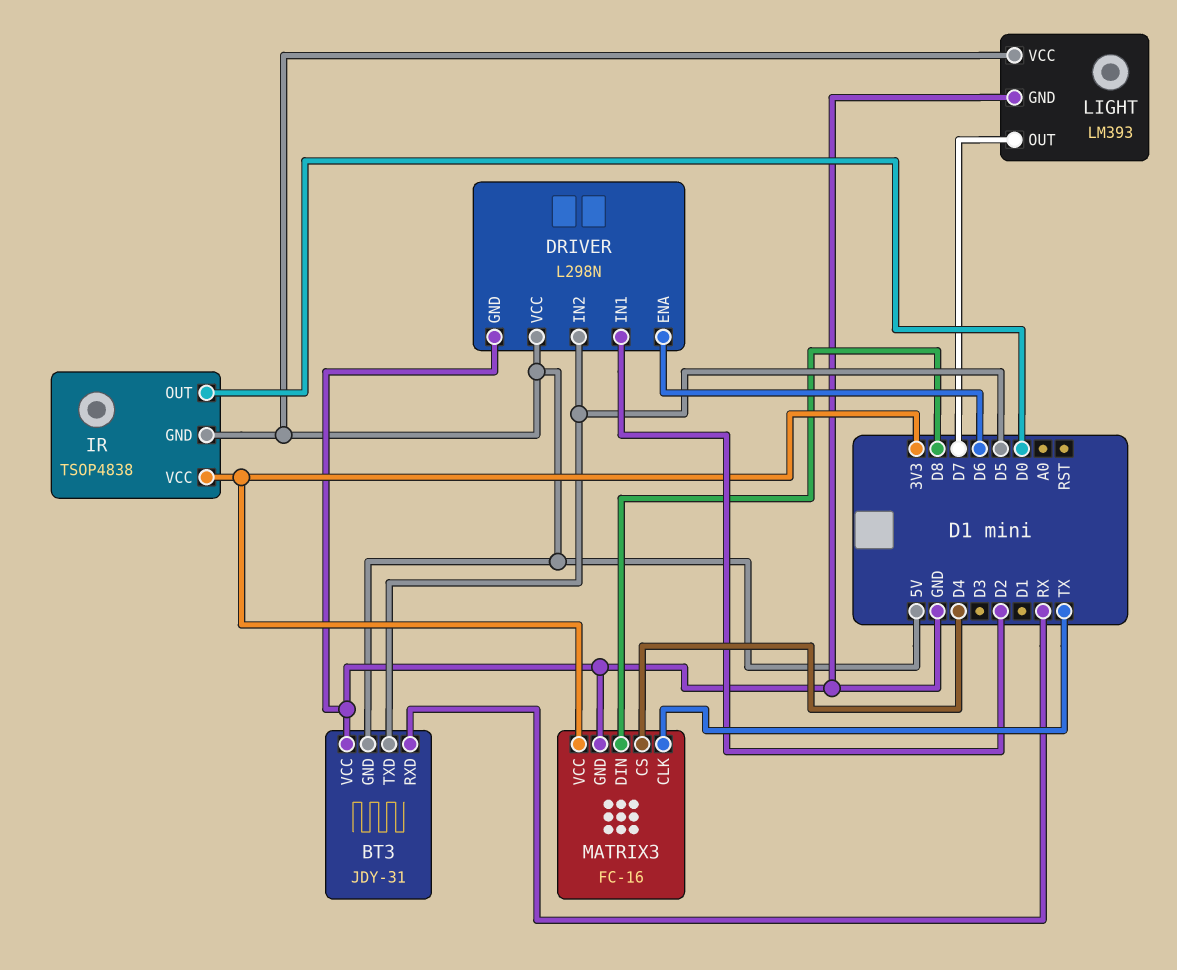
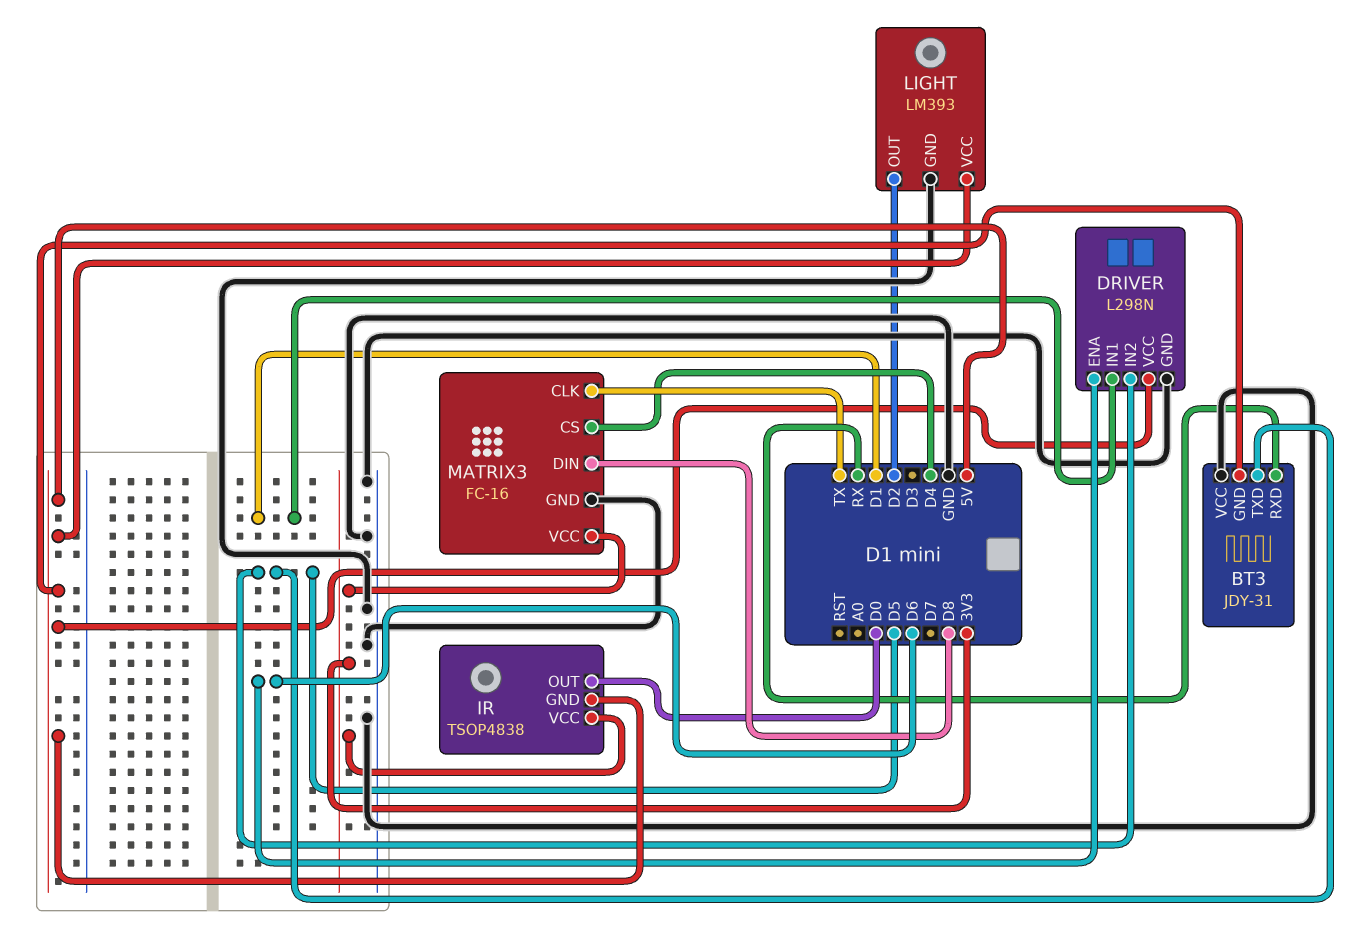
DRIVER pin IN1: D2 -> D1
LIGHT pin OUT: D7 -> D2

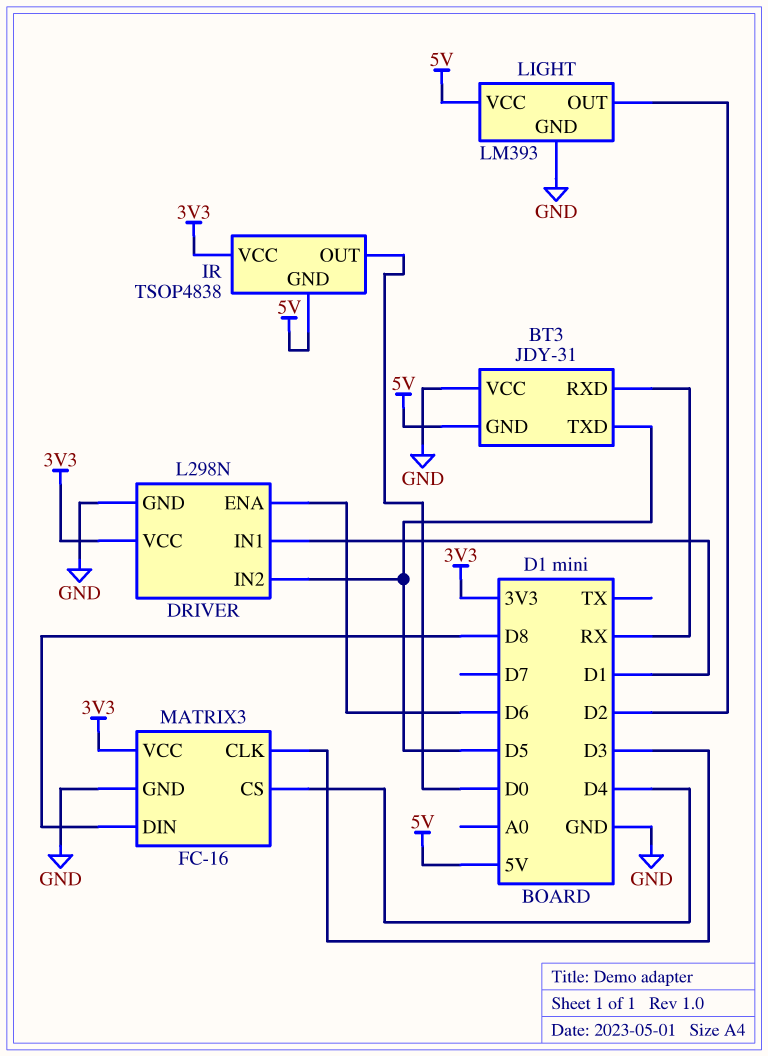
DRIVER pin VCC: 5V -> 3V3
MATRIX3 pin CLK: TX -> D3

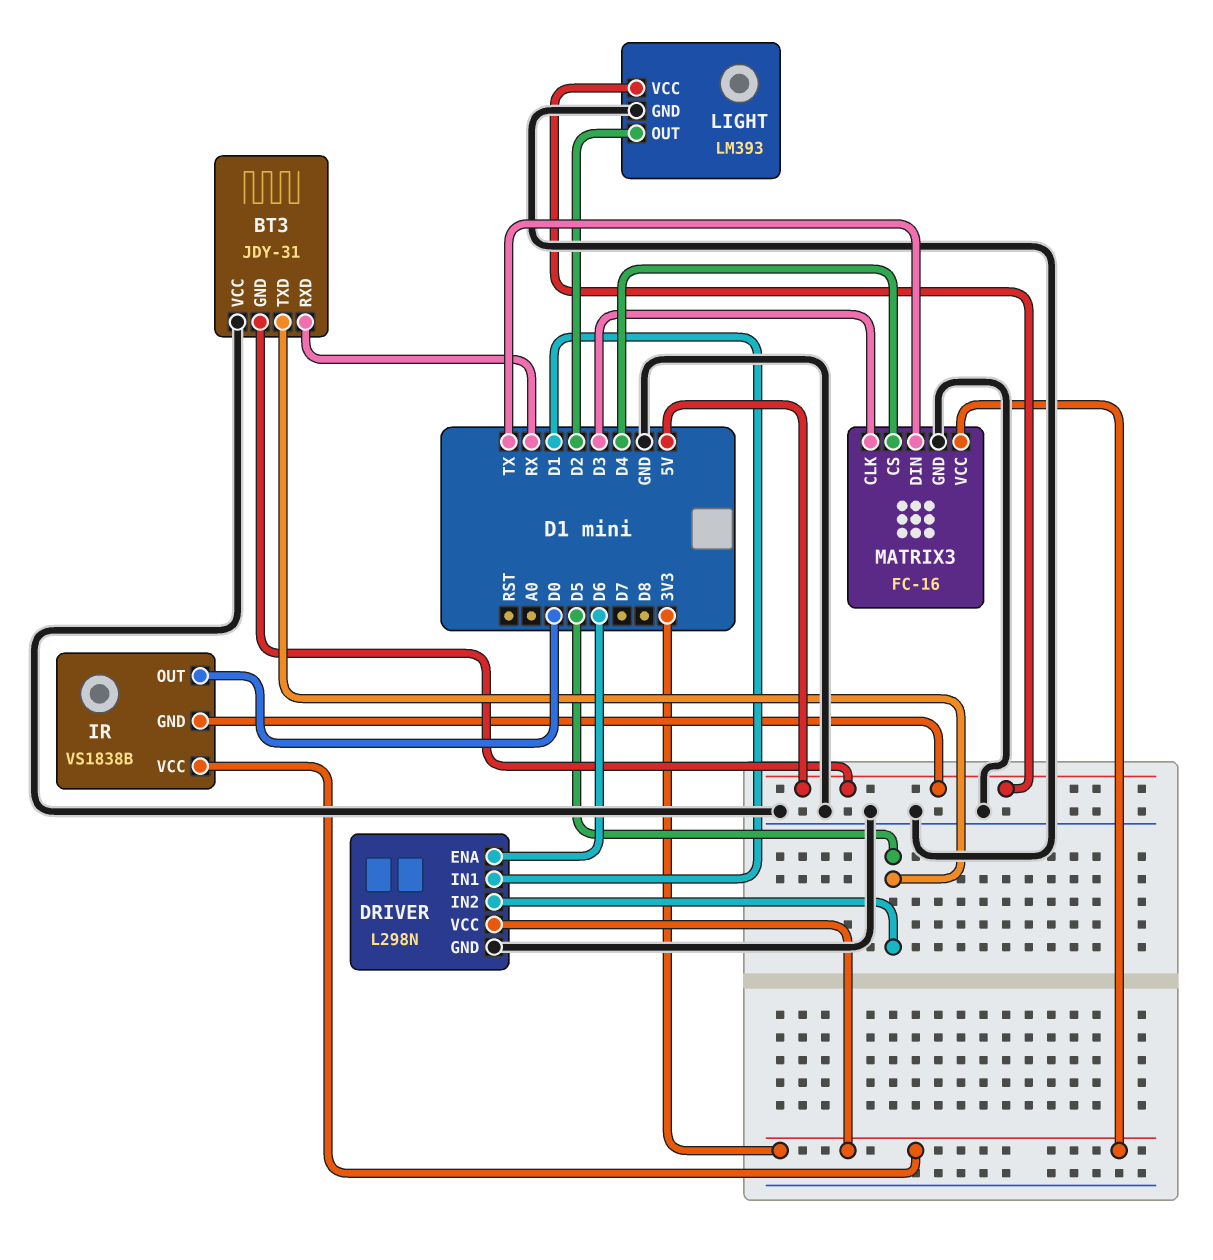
IR: TSOP4838 -> VS1838B
MATRIX3 pin DIN: D8 -> TX

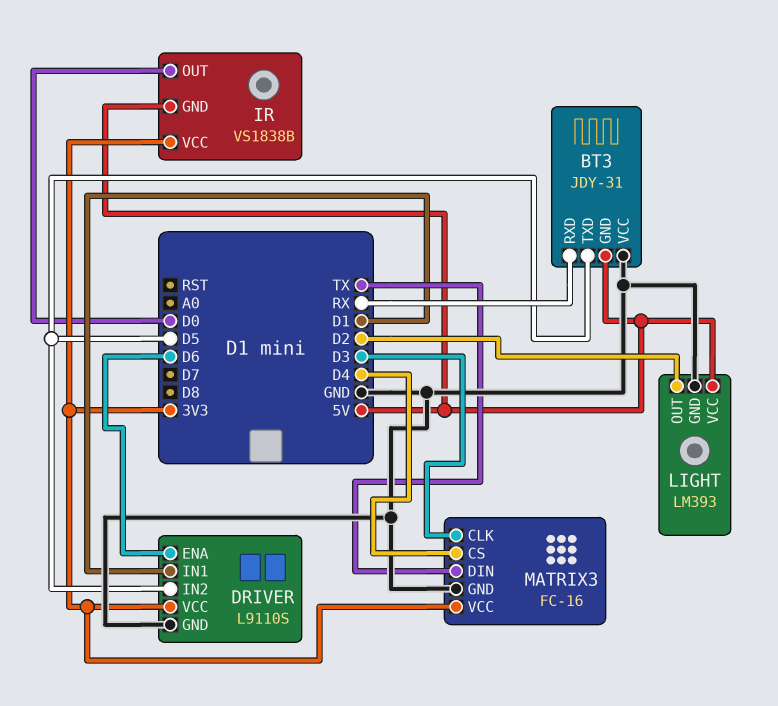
DRIVER: L298N -> L9110S

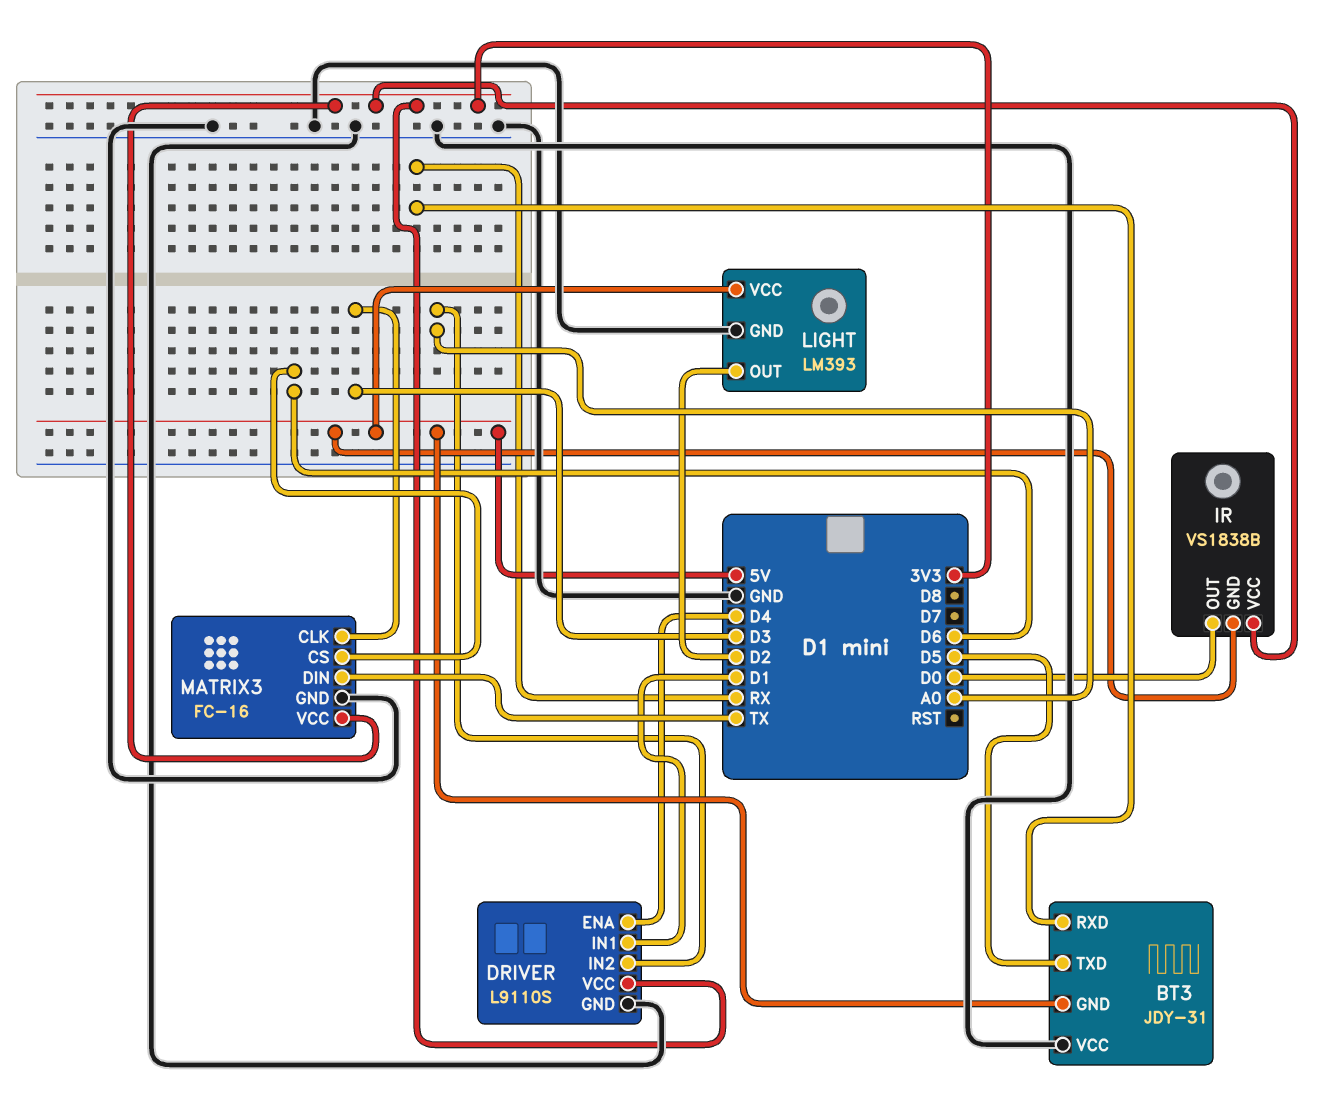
DRIVER pin ENA: D6 -> D4
DRIVER pin IN2: D5 -> A0
MATRIX3 pin CS: D4 -> D6

